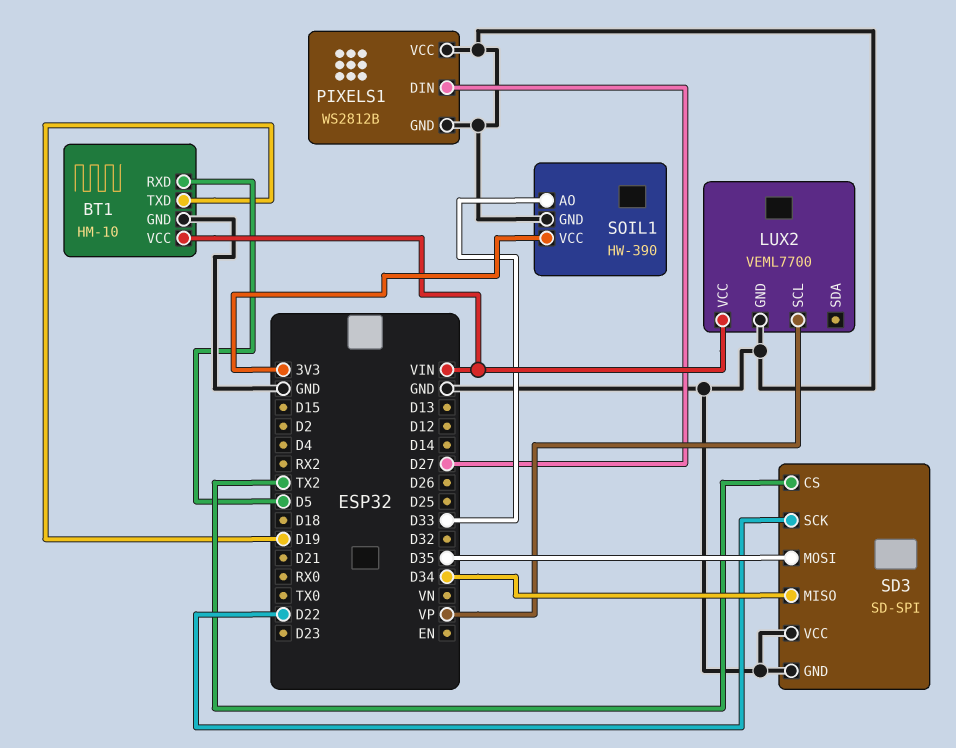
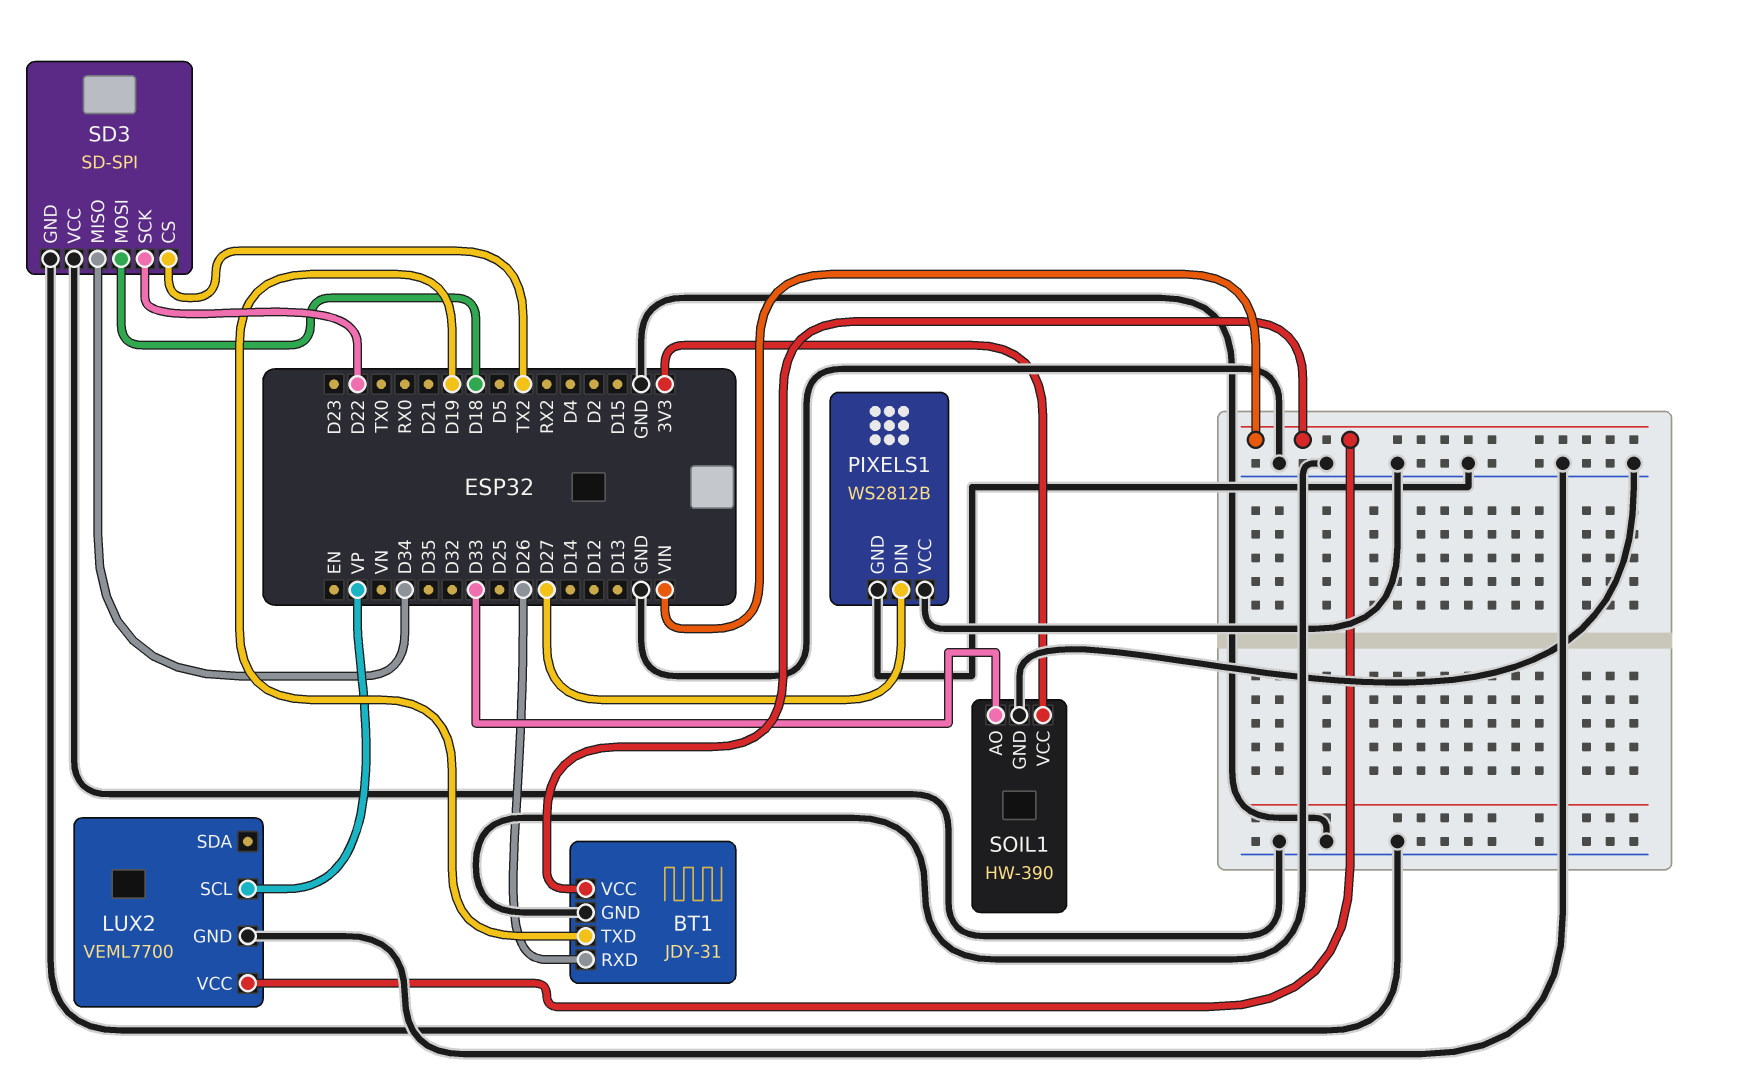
BT1: HM-10 -> JDY-31
BT1 pin RXD: D5 -> D26
SD3 pin MOSI: D35 -> D18

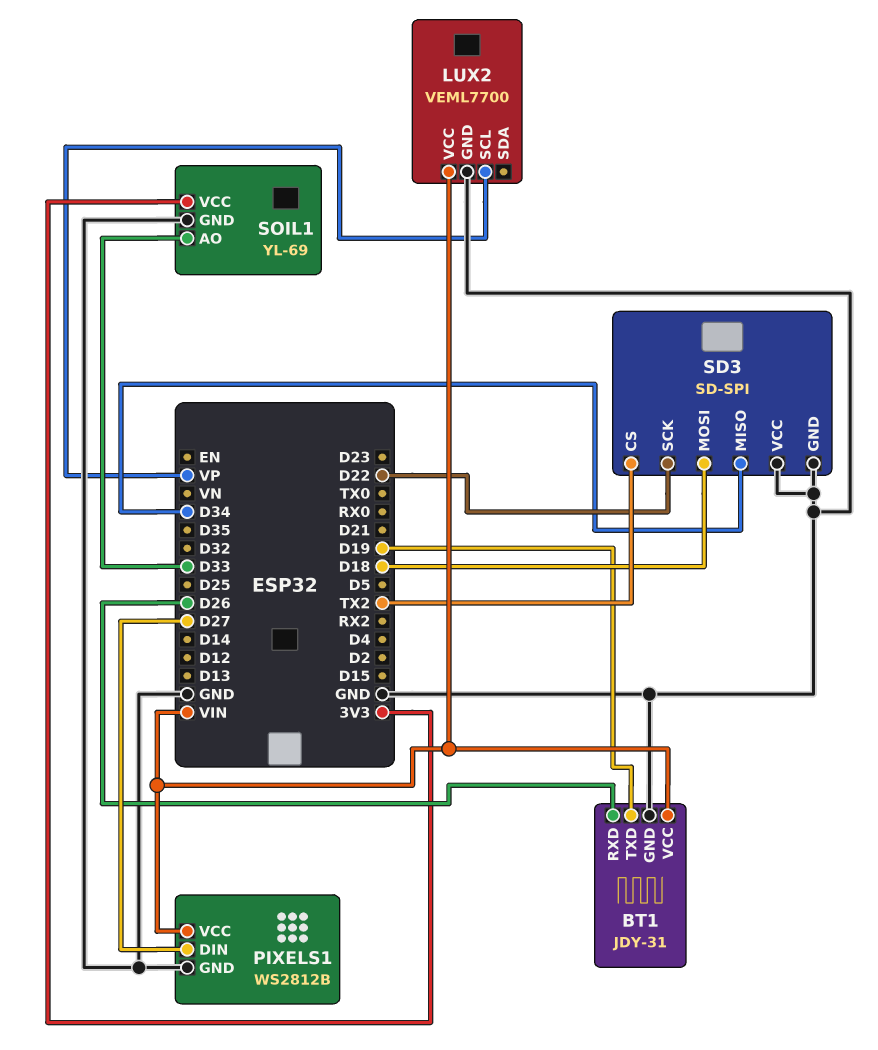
PIXELS1 pin VCC: GND -> VIN
SOIL1: HW-390 -> YL-69

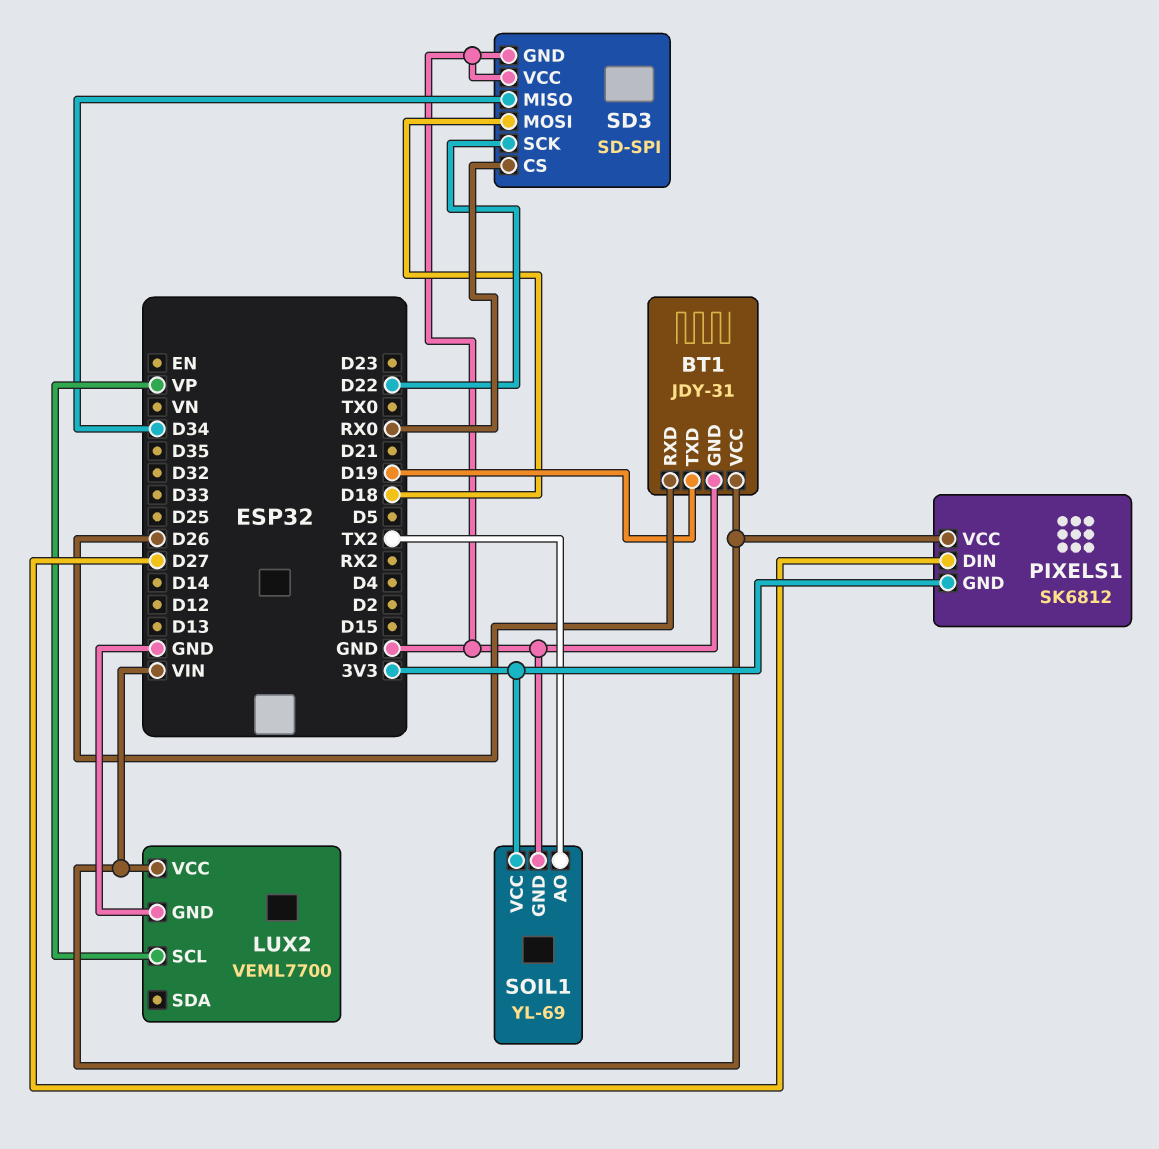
PIXELS1: WS2812B -> SK6812
PIXELS1 pin GND: GND -> 3V3
SD3 pin CS: TX2 -> RX0
SOIL1 pin AO: D33 -> TX2

